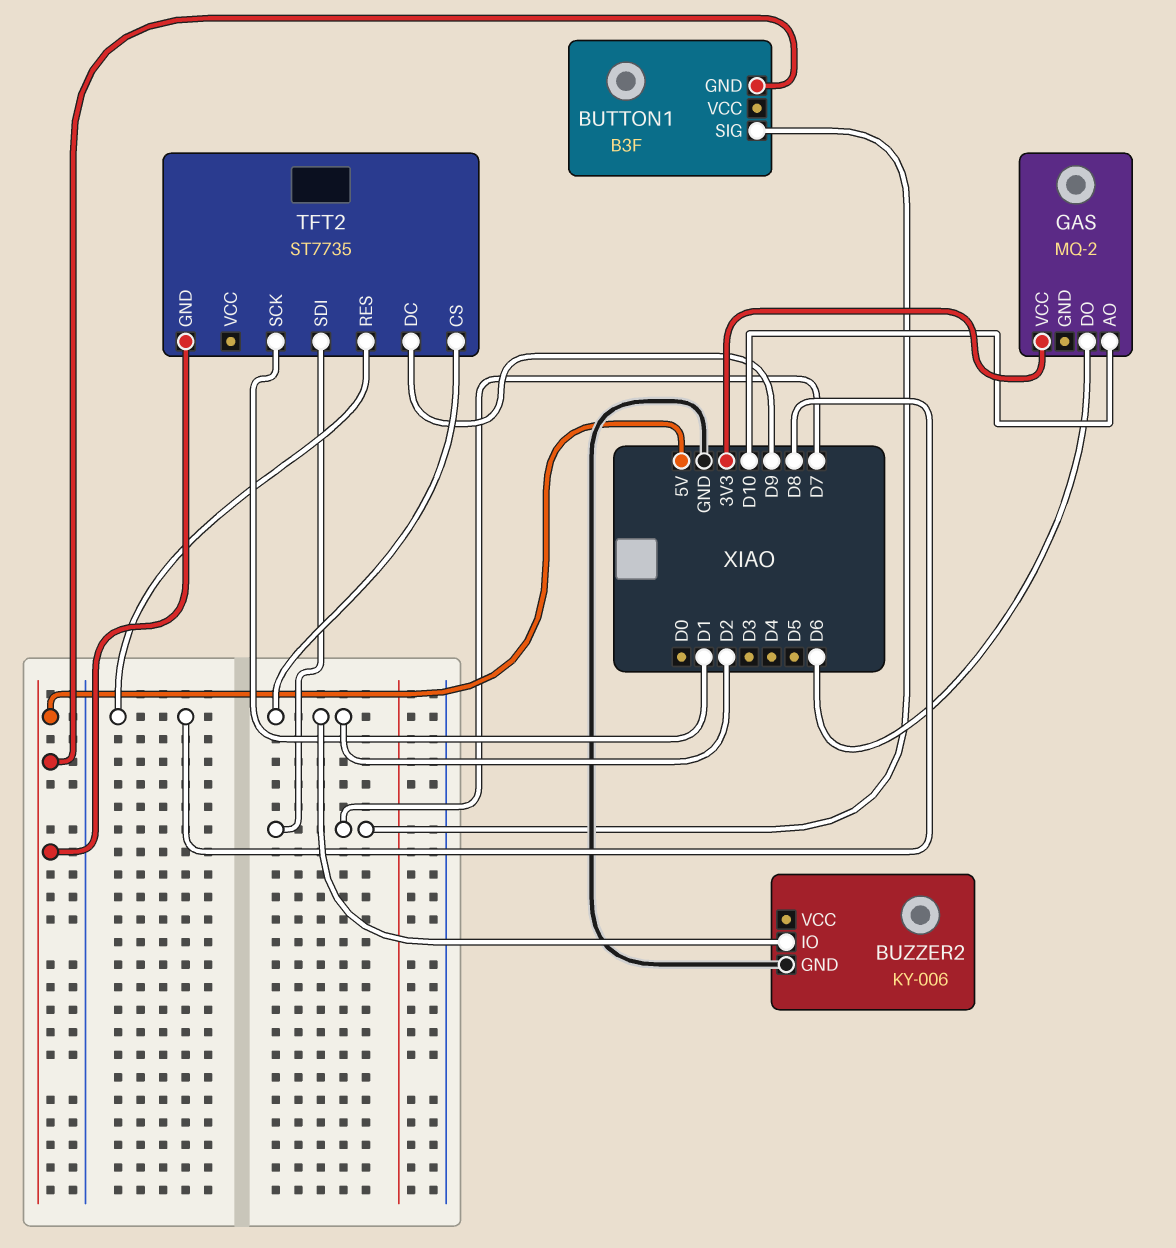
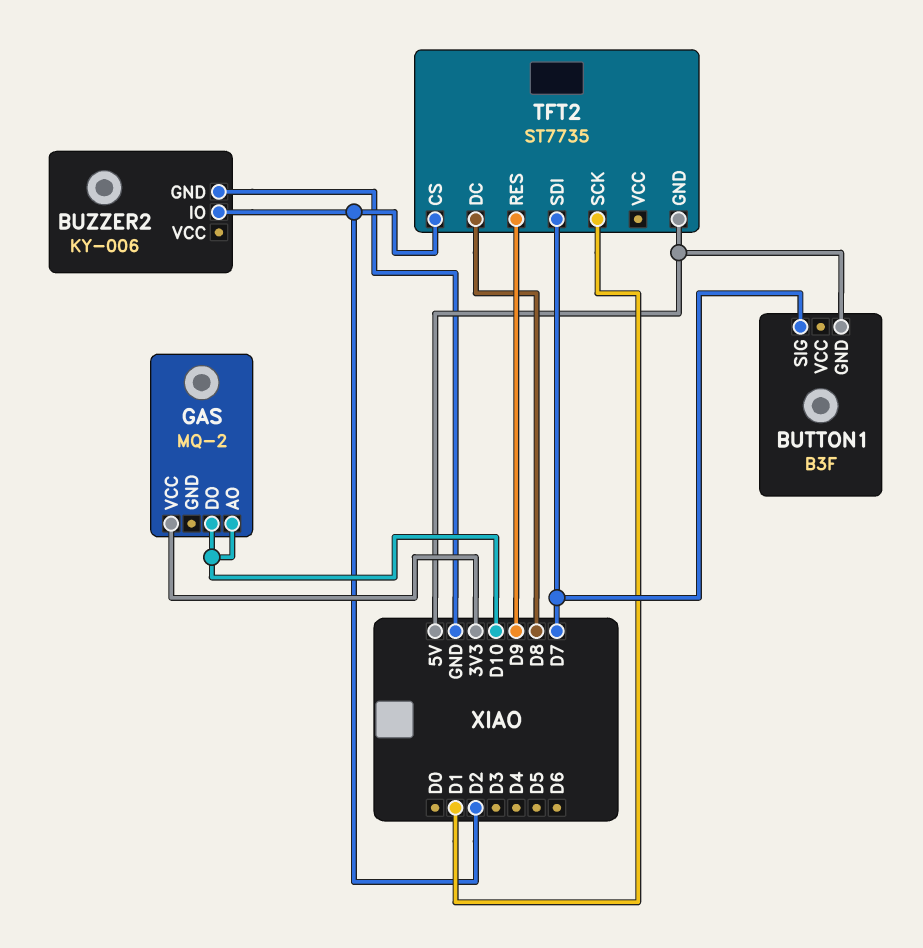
GAS pin DO: D6 -> D10
TFT2 pin DC: D9 -> D8
TFT2 pin RES: D8 -> D9

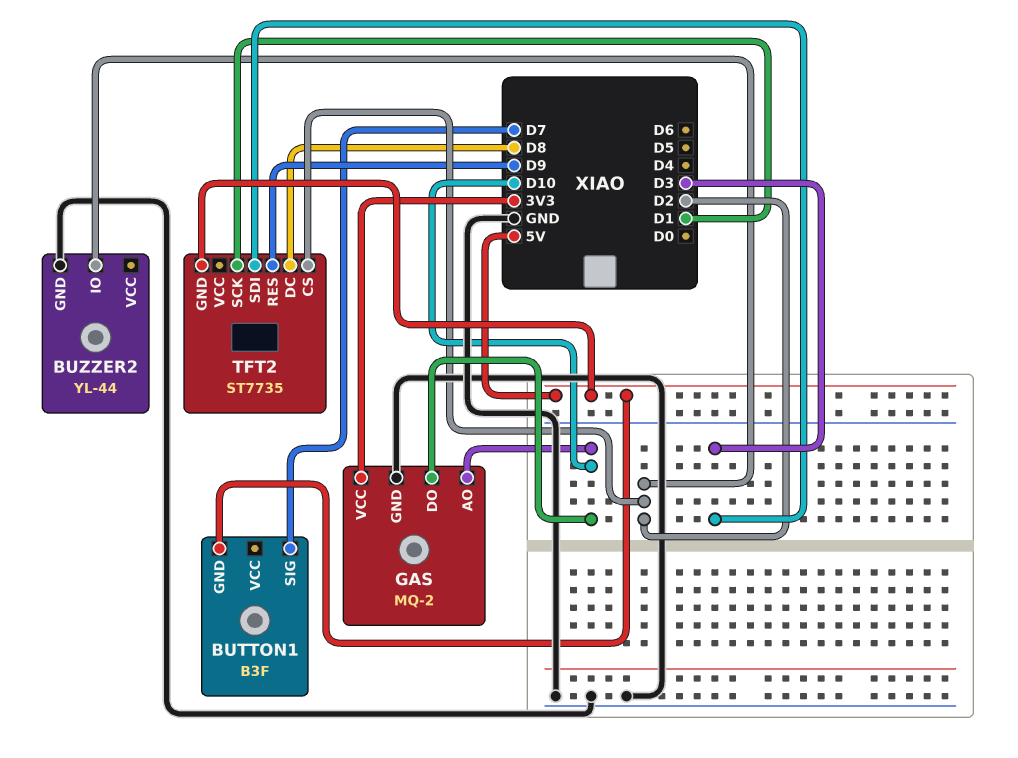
BUZZER2: KY-006 -> YL-44
GAS pin GND: none -> GND
TFT2 pin SDI: D7 -> D3

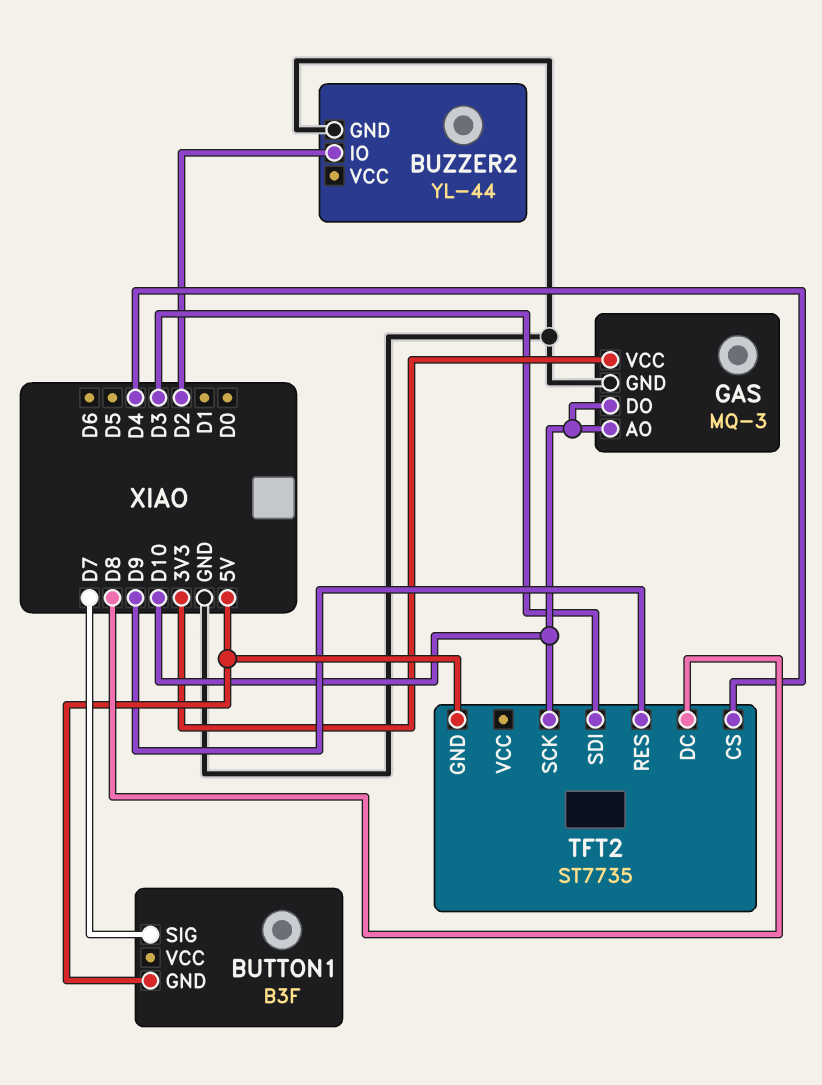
GAS: MQ-2 -> MQ-3
TFT2 pin CS: D2 -> D4
TFT2 pin SCK: D1 -> D10

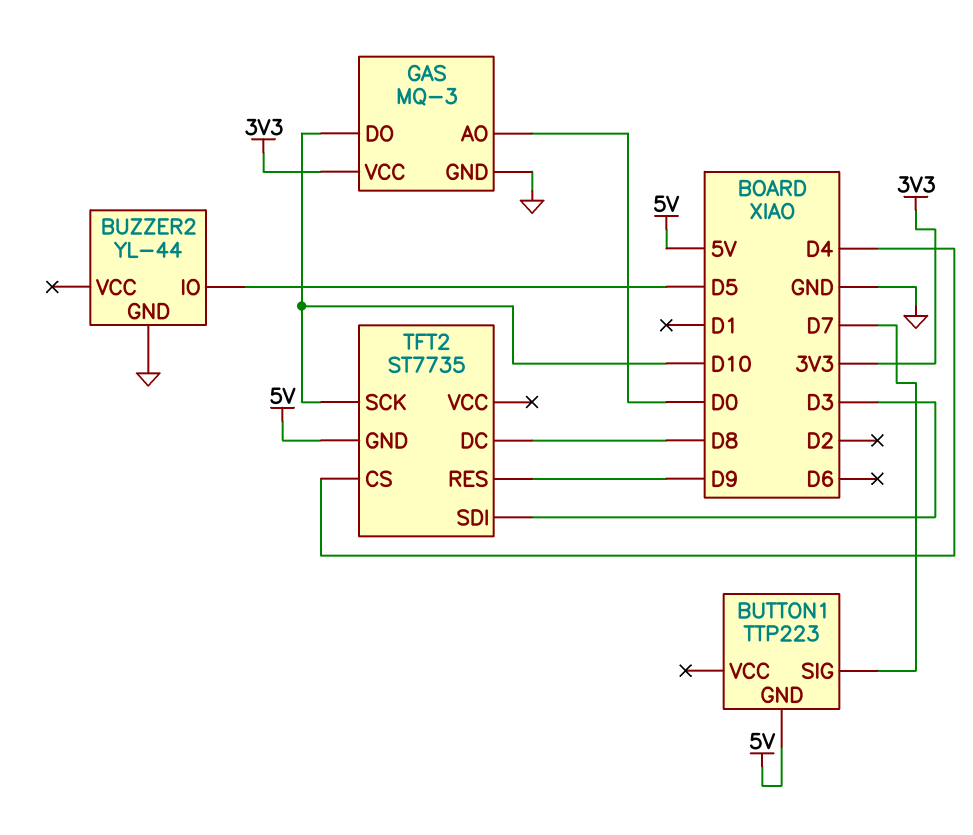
BUTTON1: B3F -> TTP223
BUZZER2 pin IO: D2 -> D5
GAS pin AO: D10 -> D0

